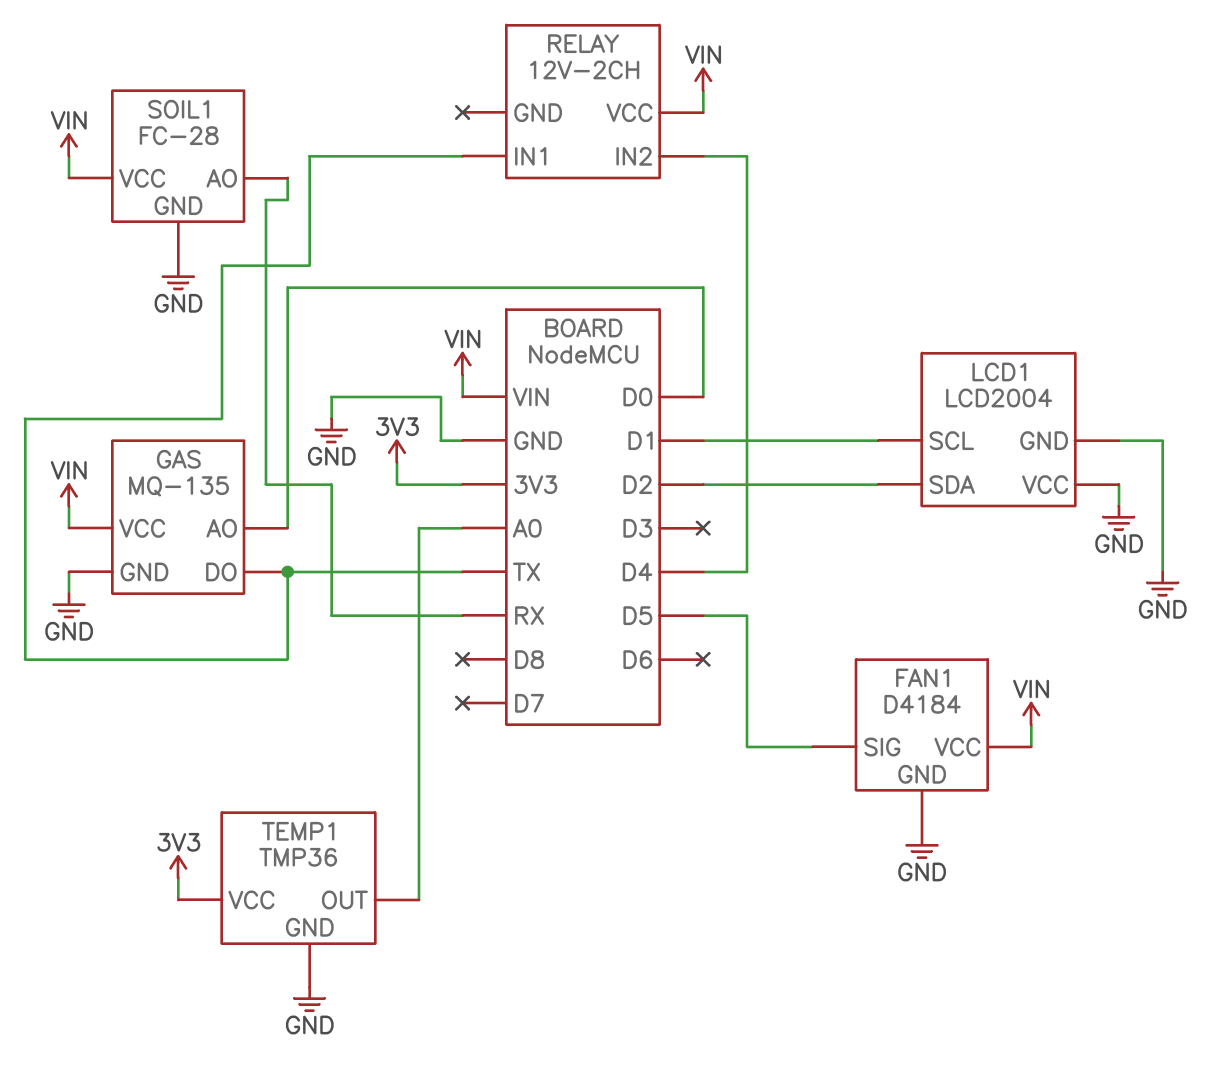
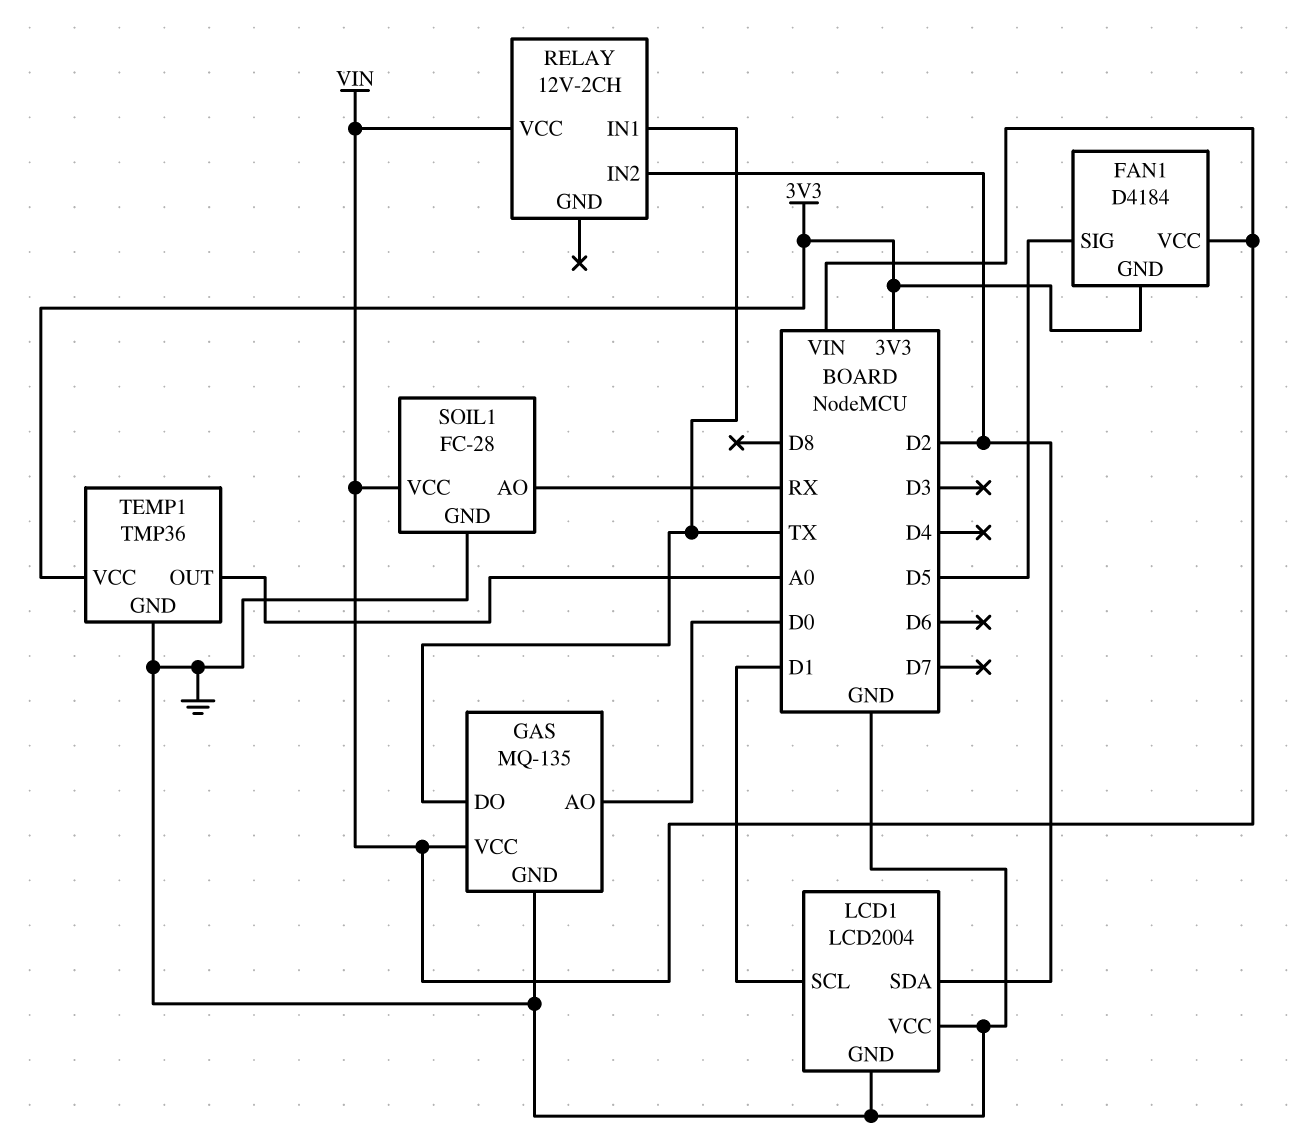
FAN1 pin GND: GND -> 3V3
RELAY pin IN2: D4 -> D2

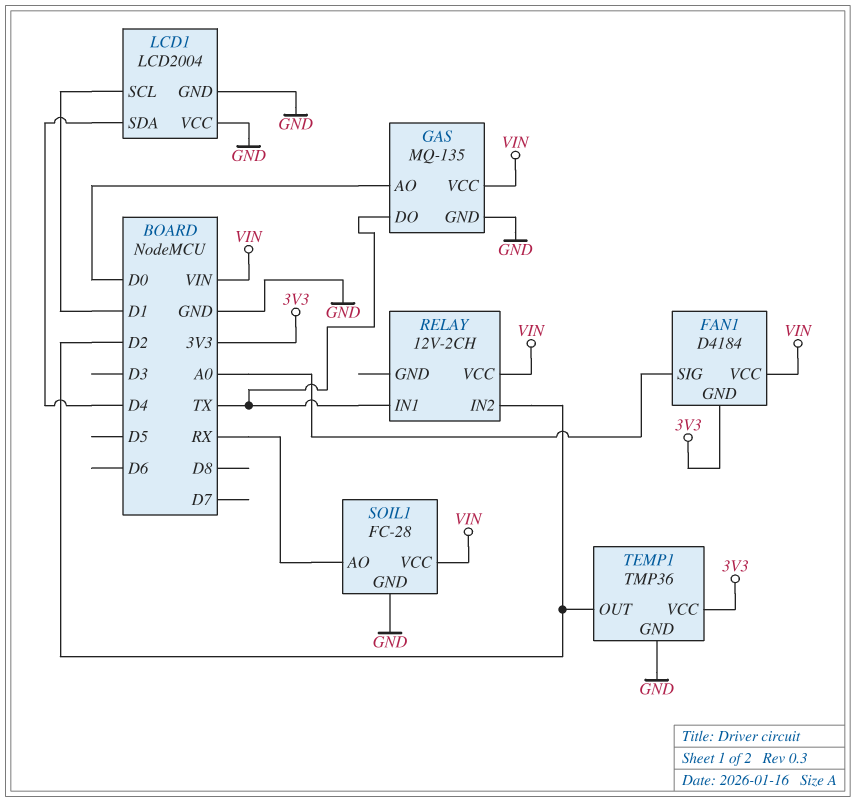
FAN1 pin SIG: D5 -> A0
LCD1 pin SDA: D2 -> D4
TEMP1 pin OUT: A0 -> D2

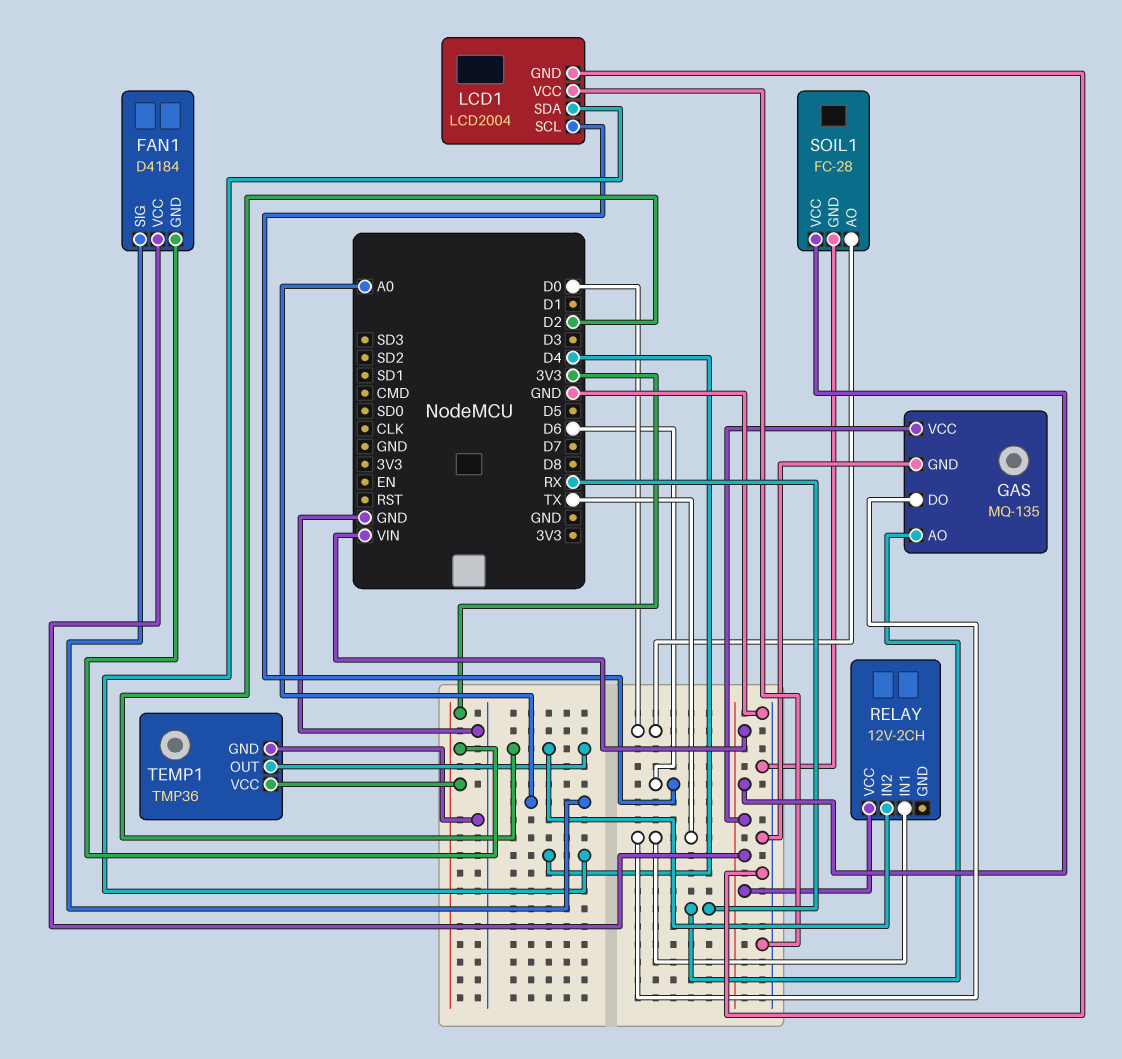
GAS pin AO: D0 -> RX
LCD1 pin SCL: D1 -> D6
SOIL1 pin AO: RX -> D0

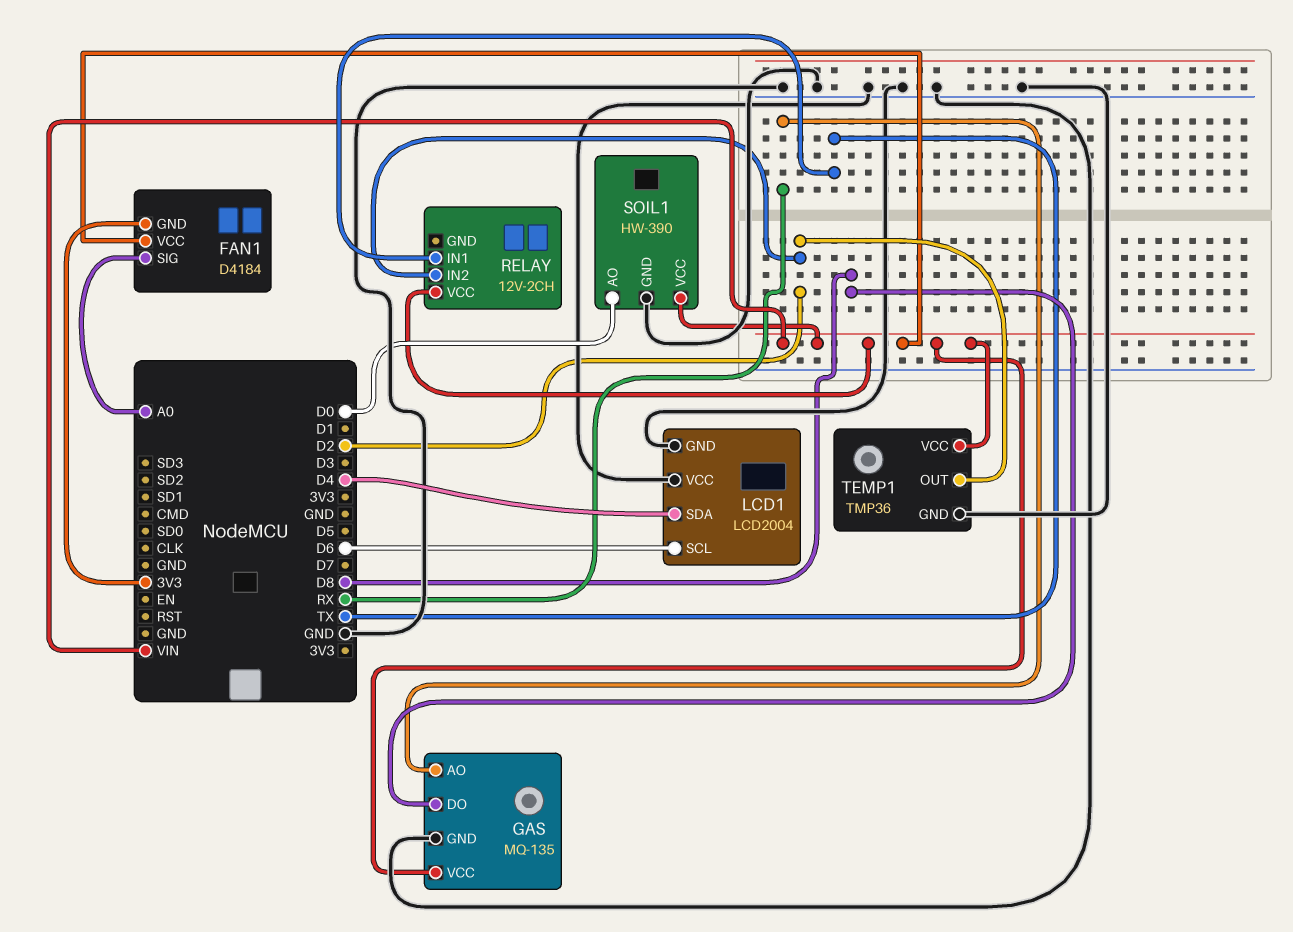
GAS pin DO: TX -> D8
SOIL1: FC-28 -> HW-390
TEMP1 pin VCC: 3V3 -> VIN

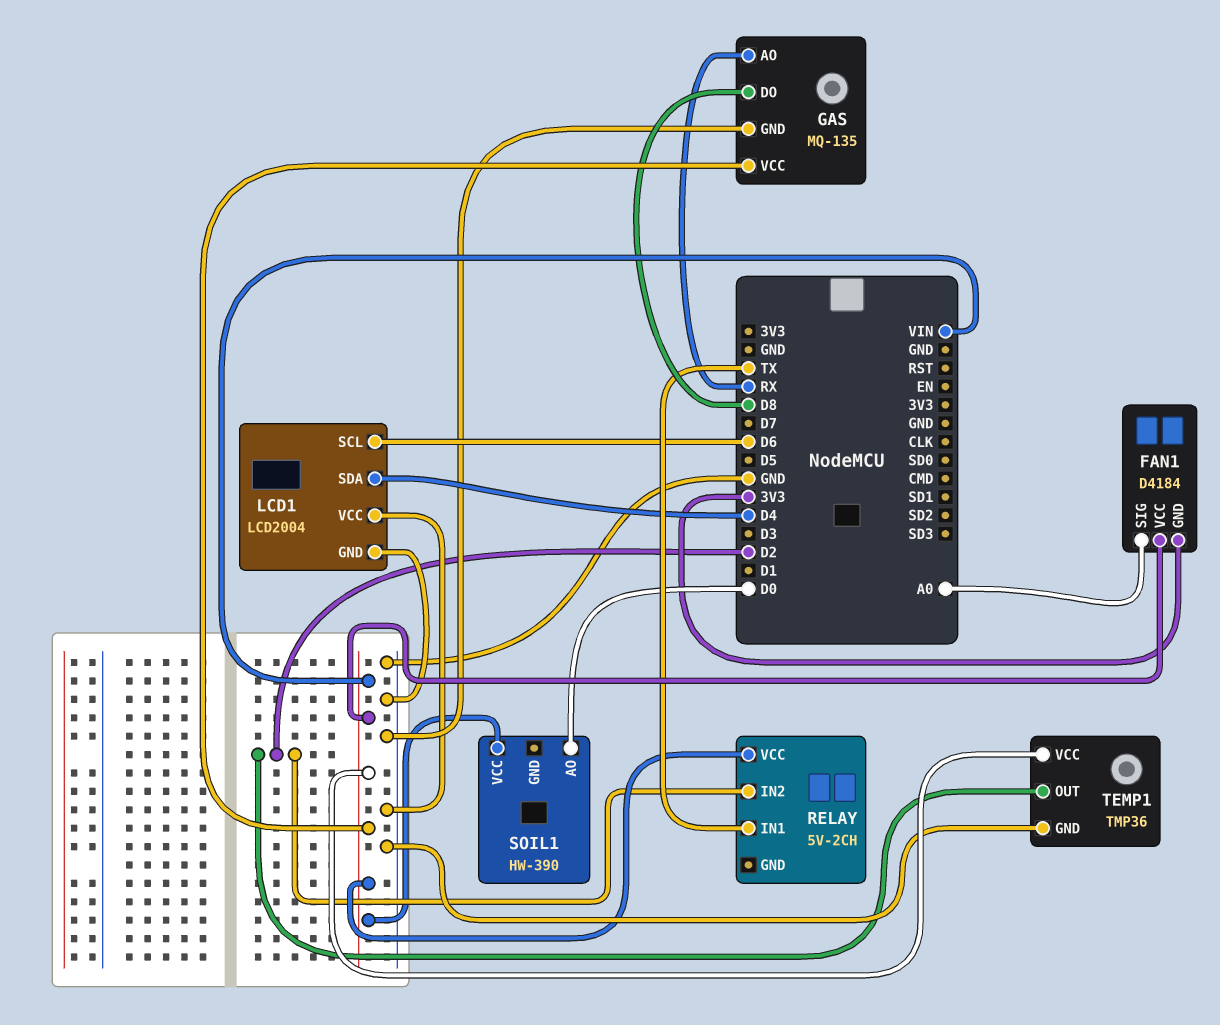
RELAY: 12V-2CH -> 5V-2CH
SOIL1 pin GND: GND -> none

